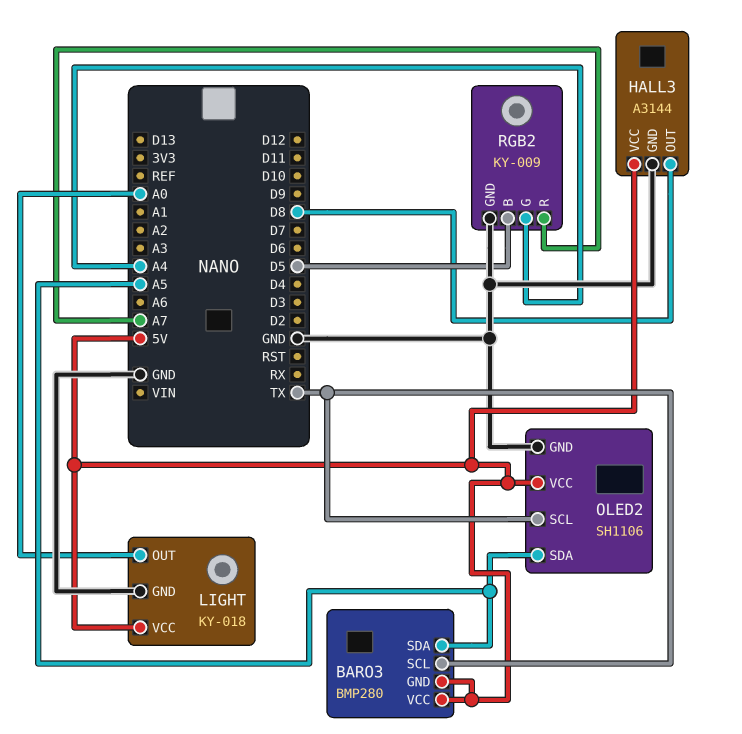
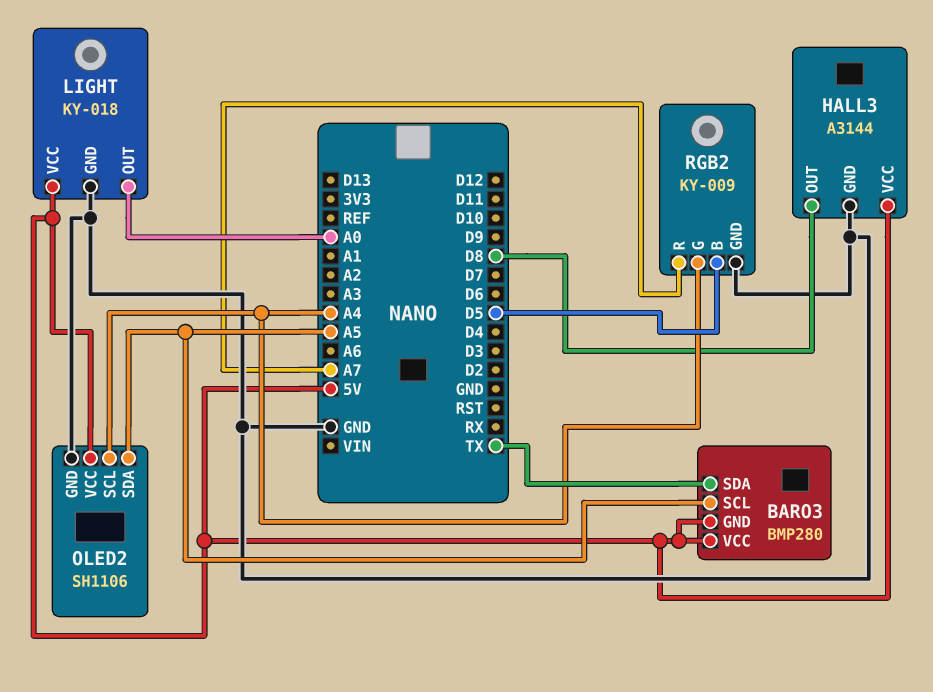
BARO3 pin SCL: TX -> A5
BARO3 pin SDA: A5 -> TX
OLED2 pin SCL: TX -> A4

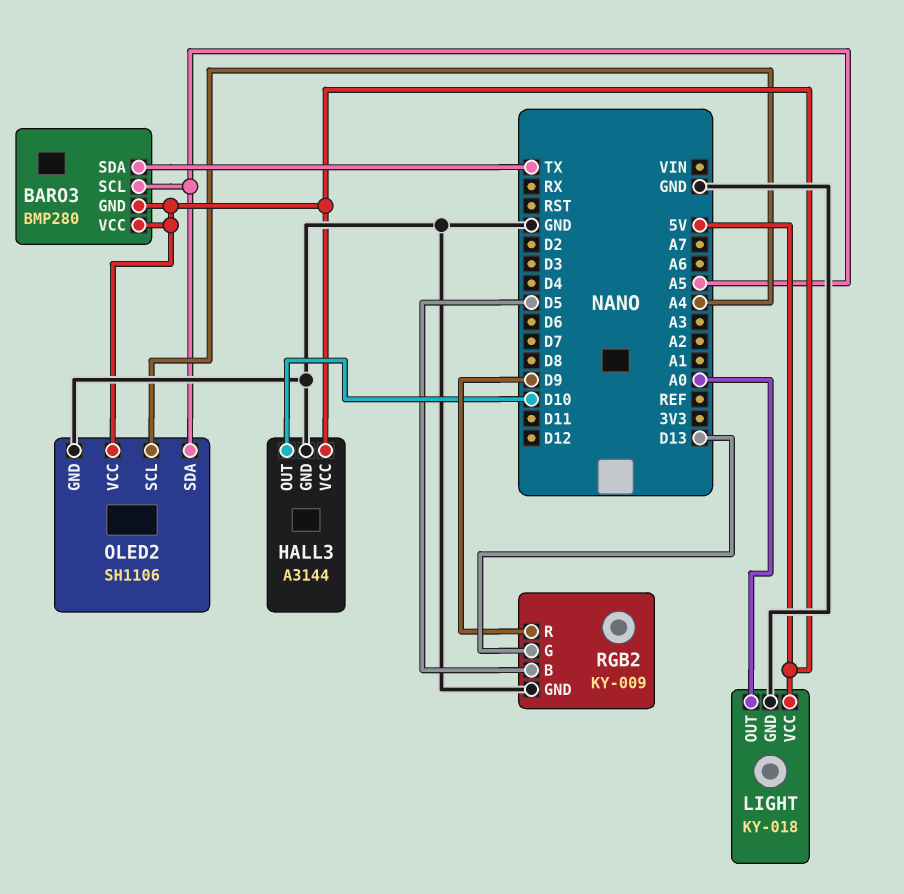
HALL3 pin OUT: D8 -> D10
RGB2 pin G: A4 -> D13
RGB2 pin R: A7 -> D9

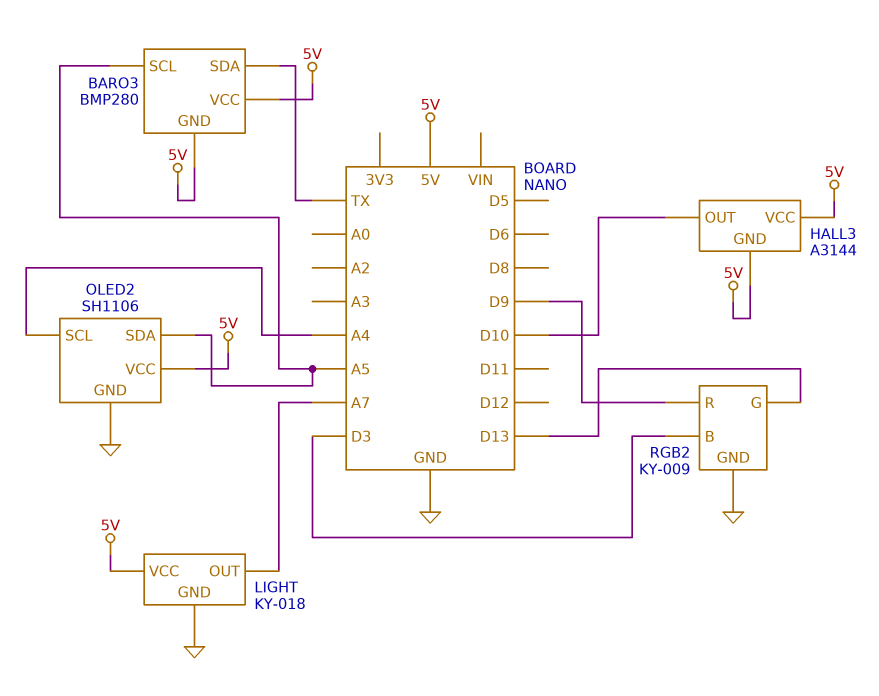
HALL3 pin GND: GND -> 5V
LIGHT pin OUT: A0 -> A7
RGB2 pin B: D5 -> D3

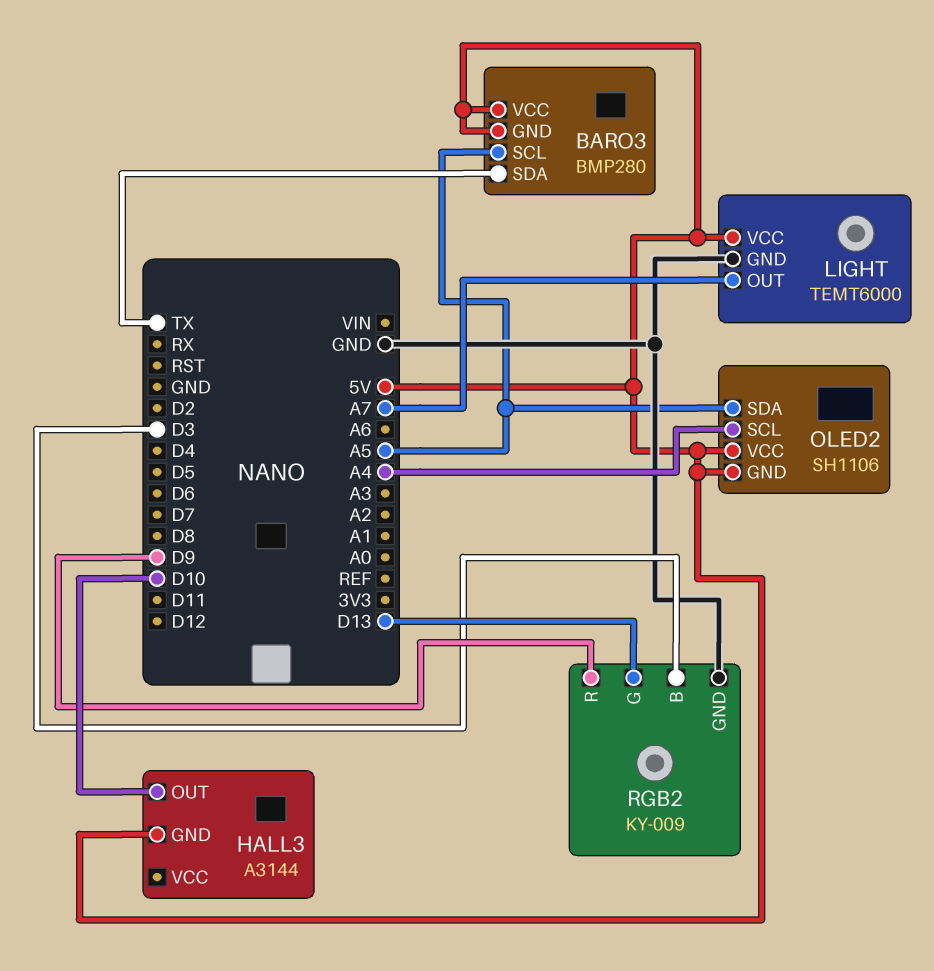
HALL3 pin VCC: 5V -> none
LIGHT: KY-018 -> TEMT6000
OLED2 pin GND: GND -> 5V

